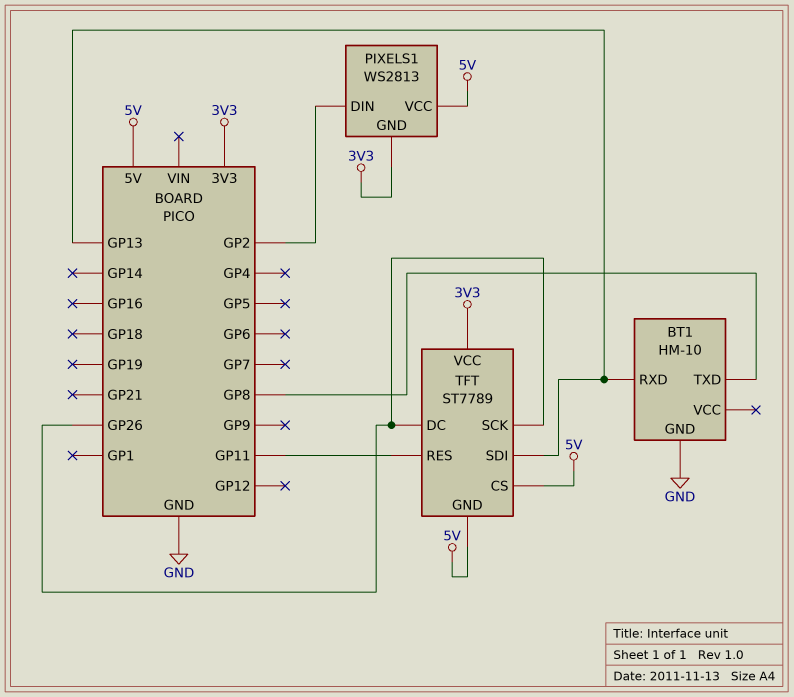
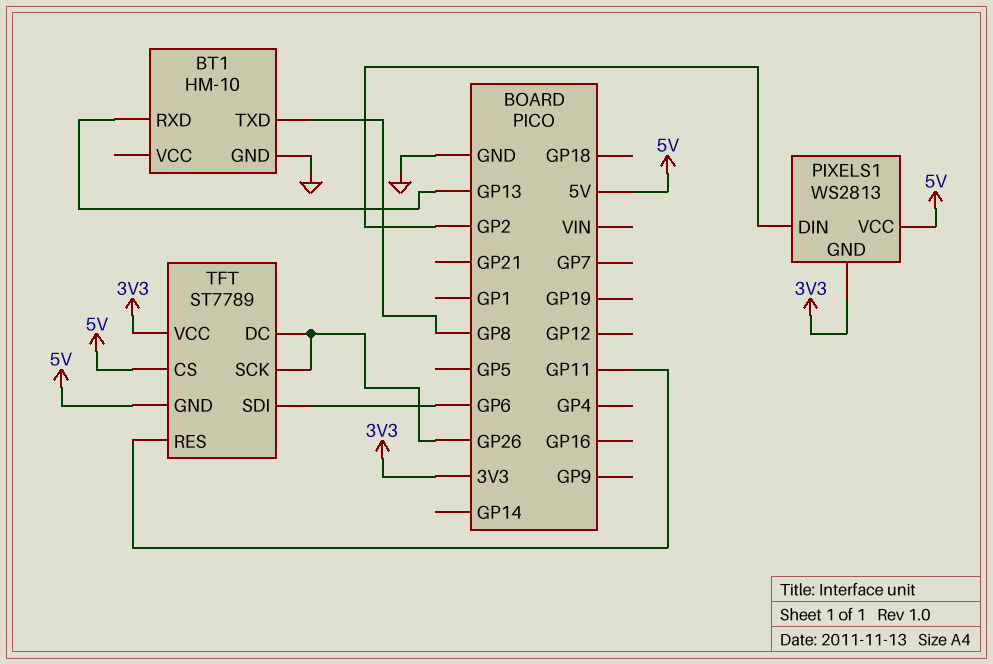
TFT pin SDI: GP13 -> GP6

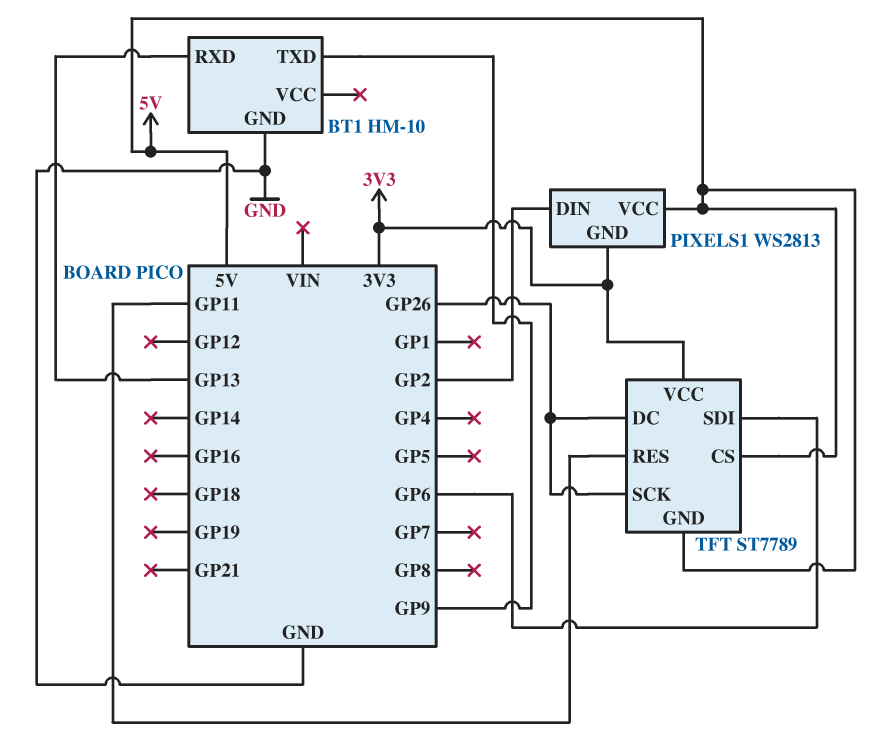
BT1 pin TXD: GP8 -> GP9

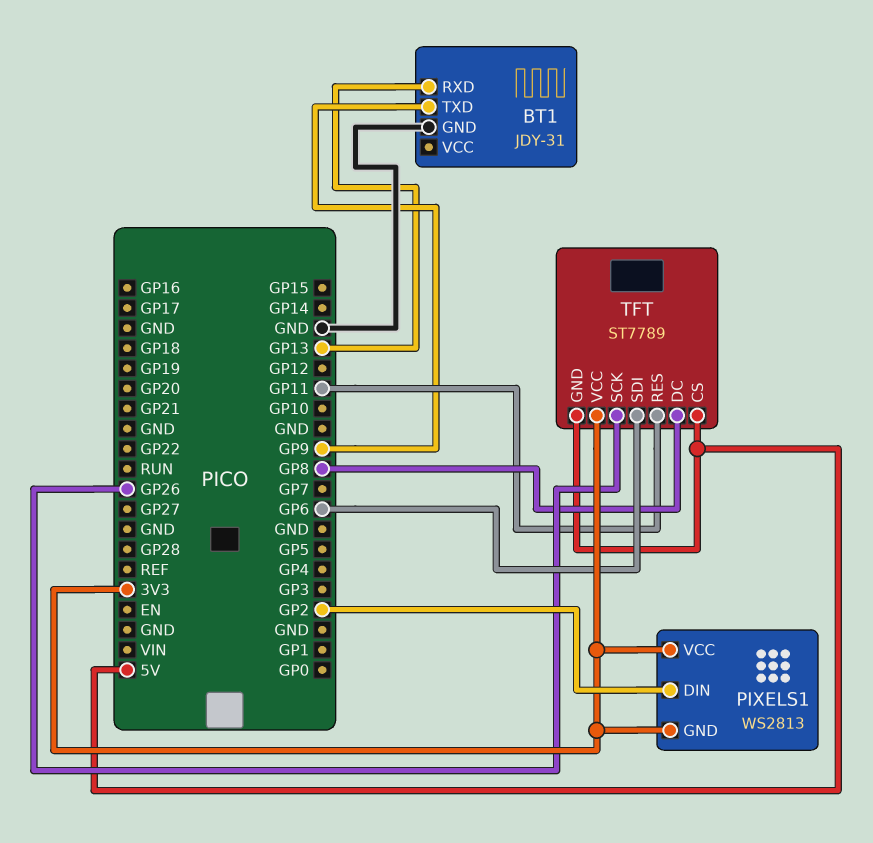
BT1: HM-10 -> JDY-31
PIXELS1 pin VCC: 5V -> 3V3
TFT pin DC: GP26 -> GP8

